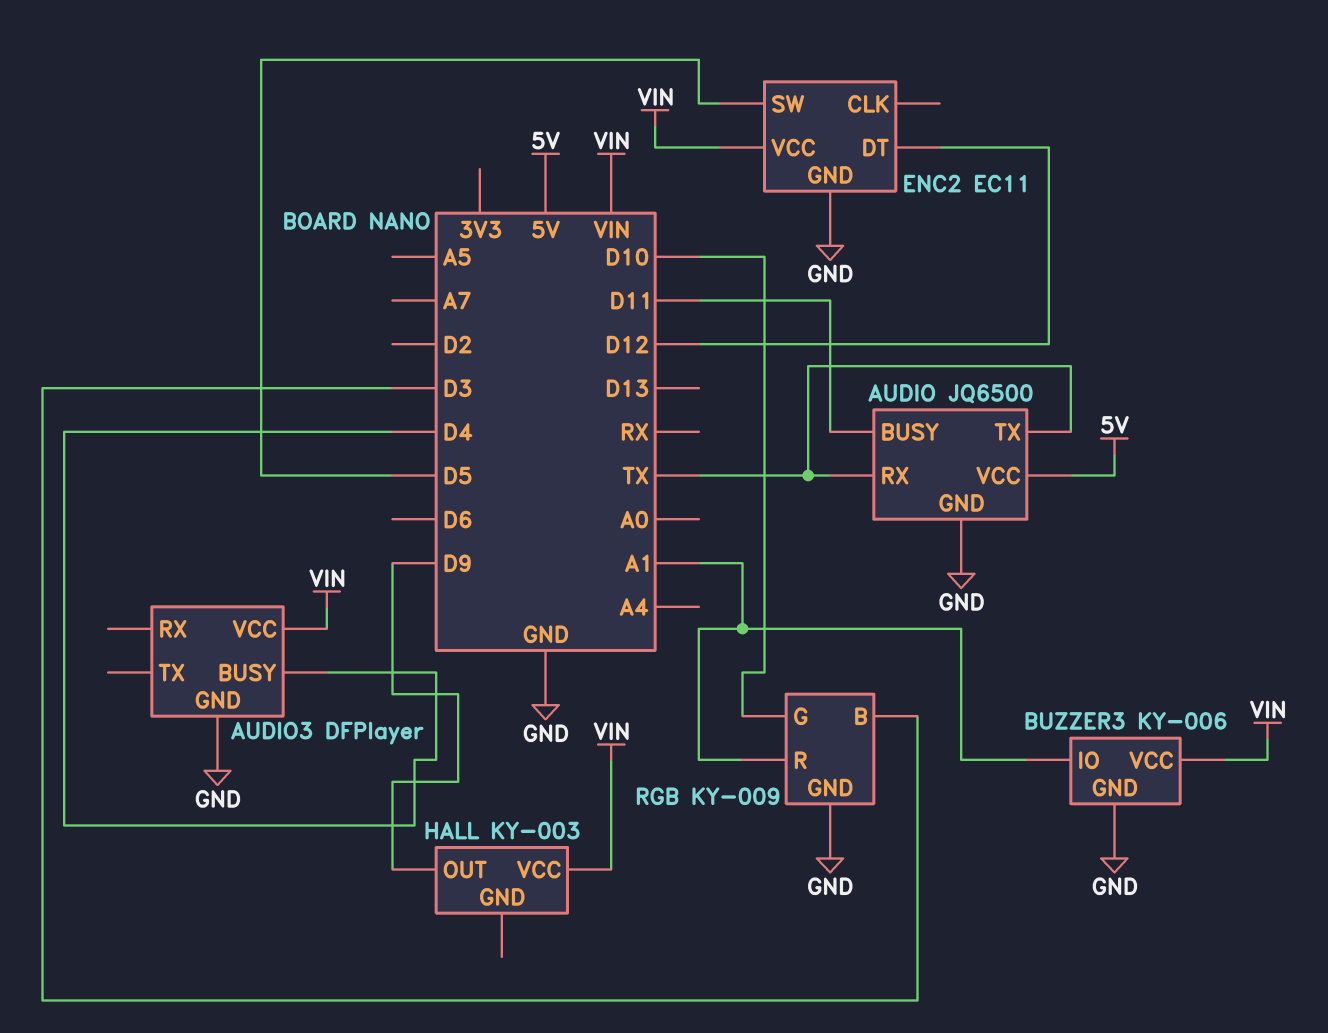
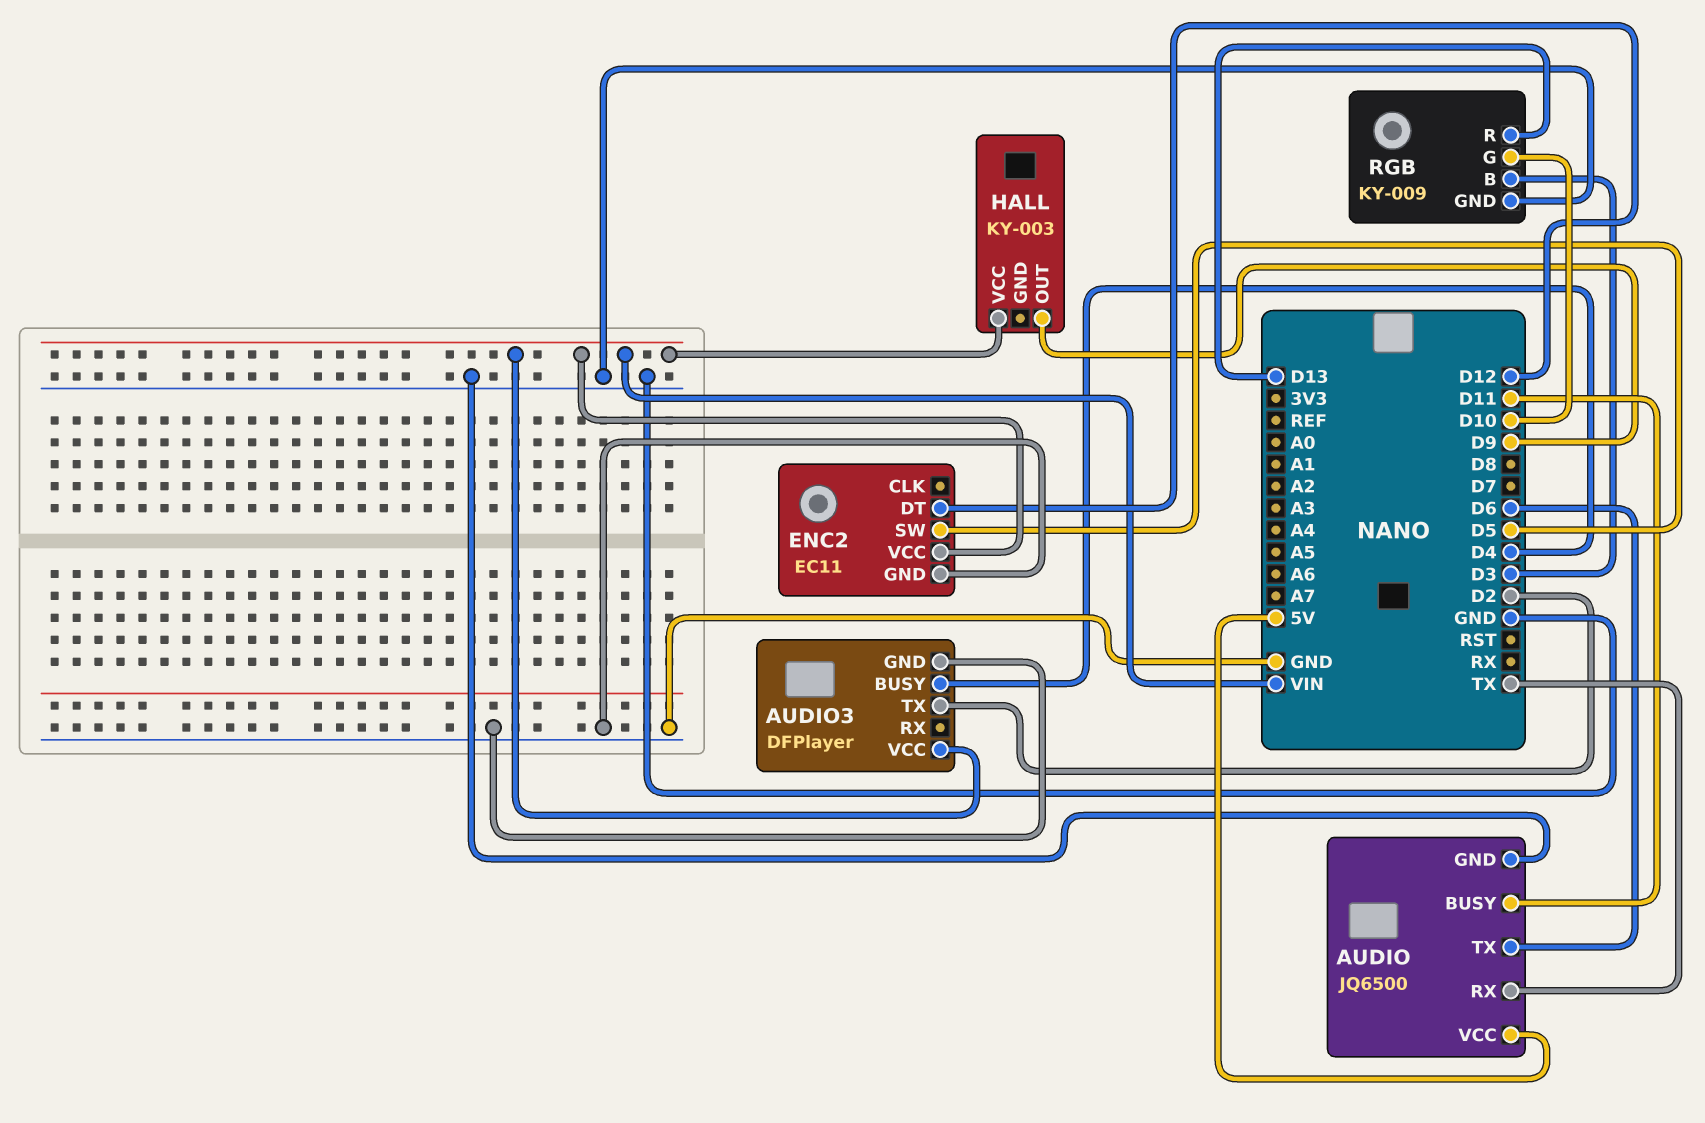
AUDIO pin TX: TX -> D6
AUDIO3 pin TX: none -> D2
BUZZER3: KY-006 -> none
BUZZER3 pin GND: GND -> none
BUZZER3 pin IO: A1 -> none
BUZZER3 pin VCC: VIN -> none
RGB pin R: A1 -> D13

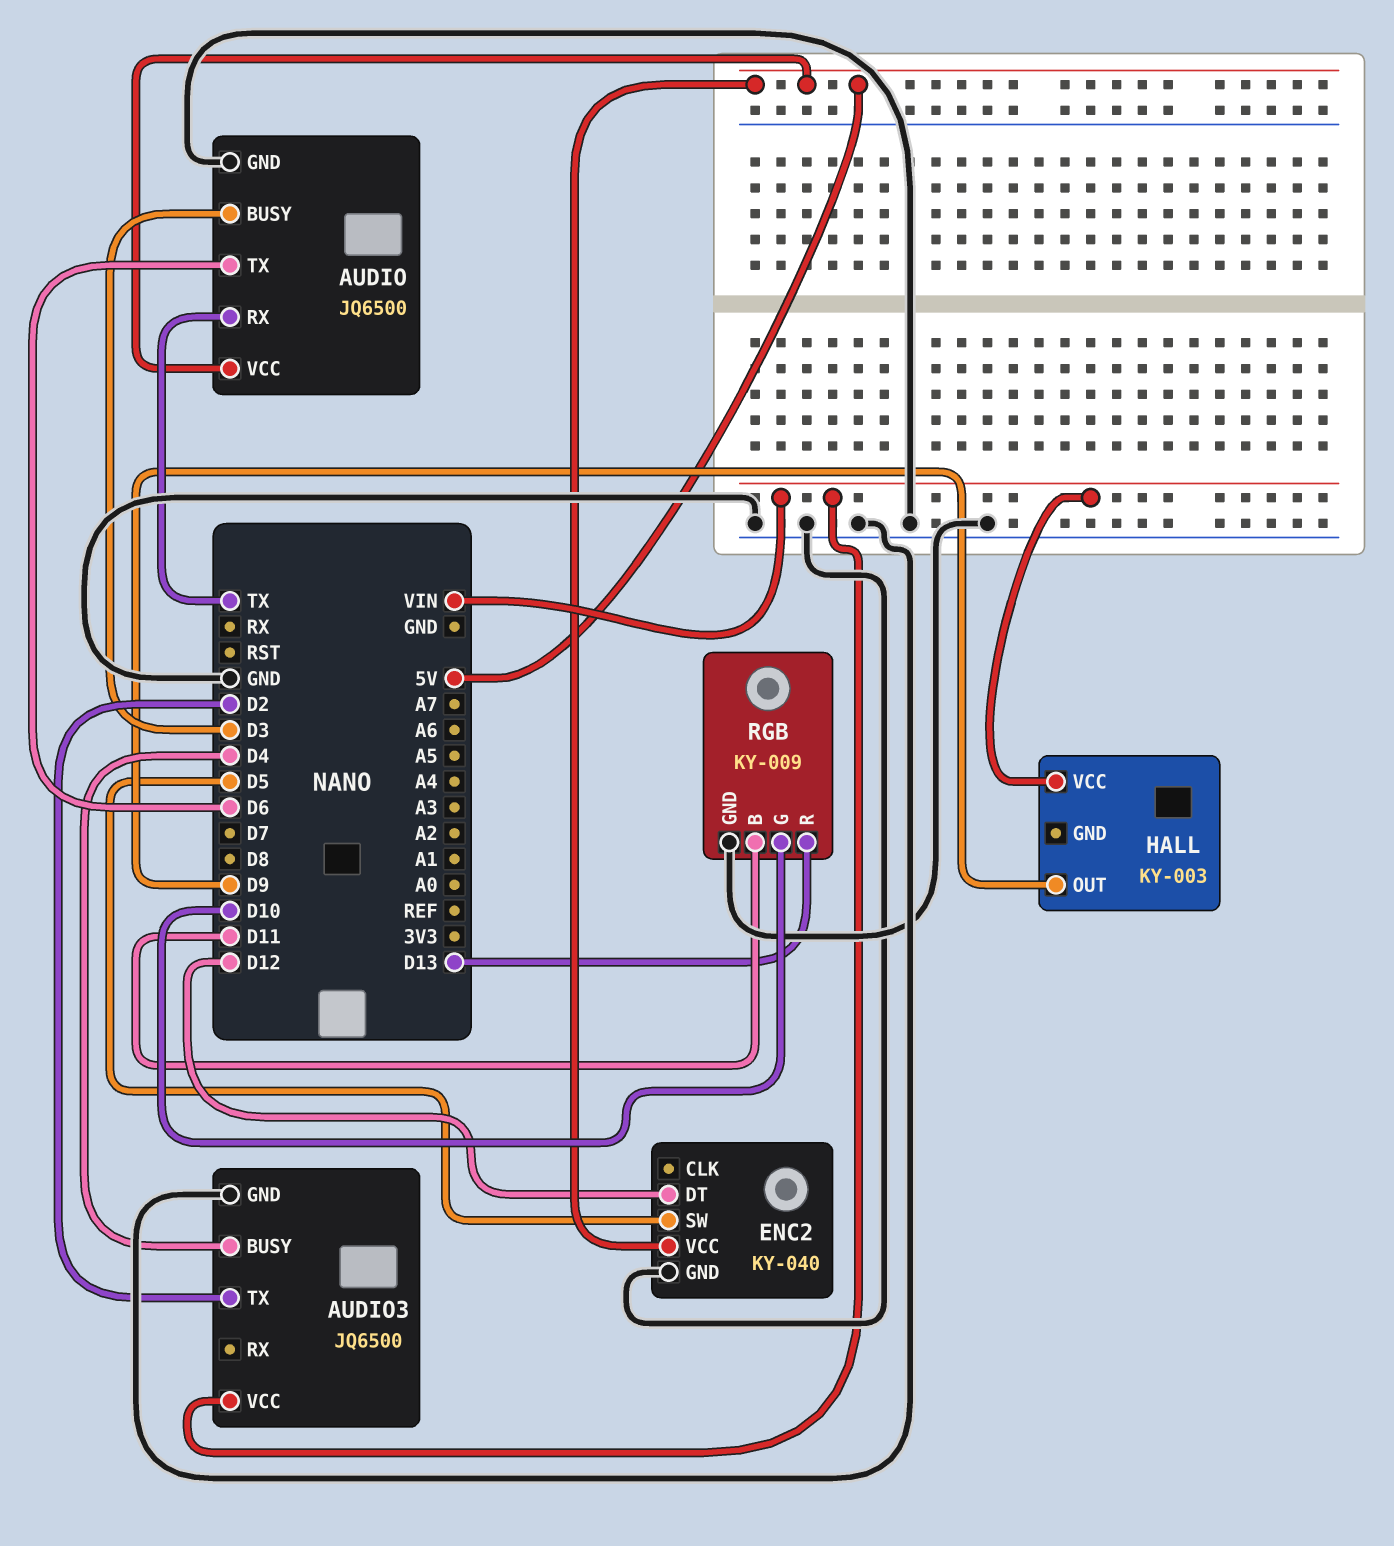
AUDIO pin BUSY: D11 -> D3
AUDIO3: DFPlayer -> JQ6500
ENC2: EC11 -> KY-040
ENC2 pin VCC: VIN -> 5V
RGB pin B: D3 -> D11

